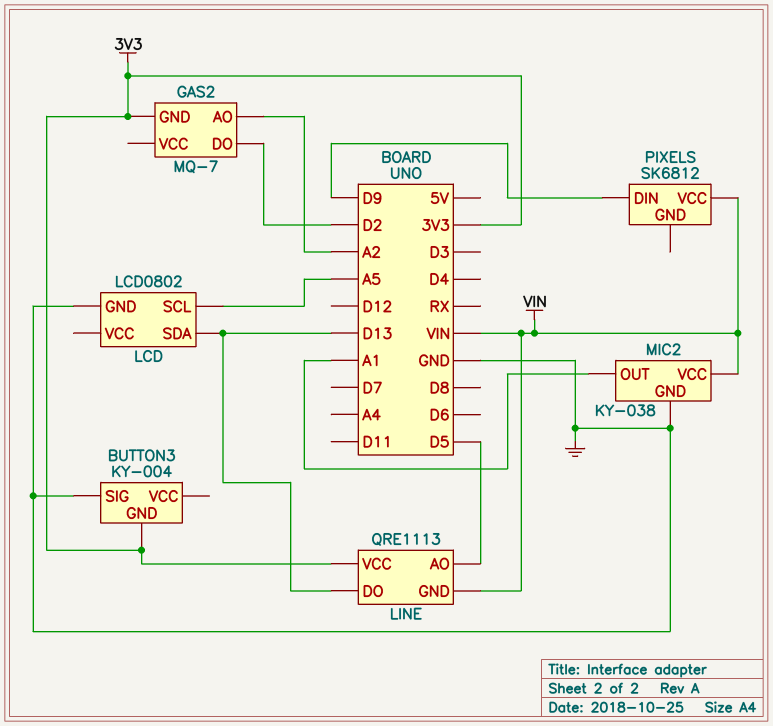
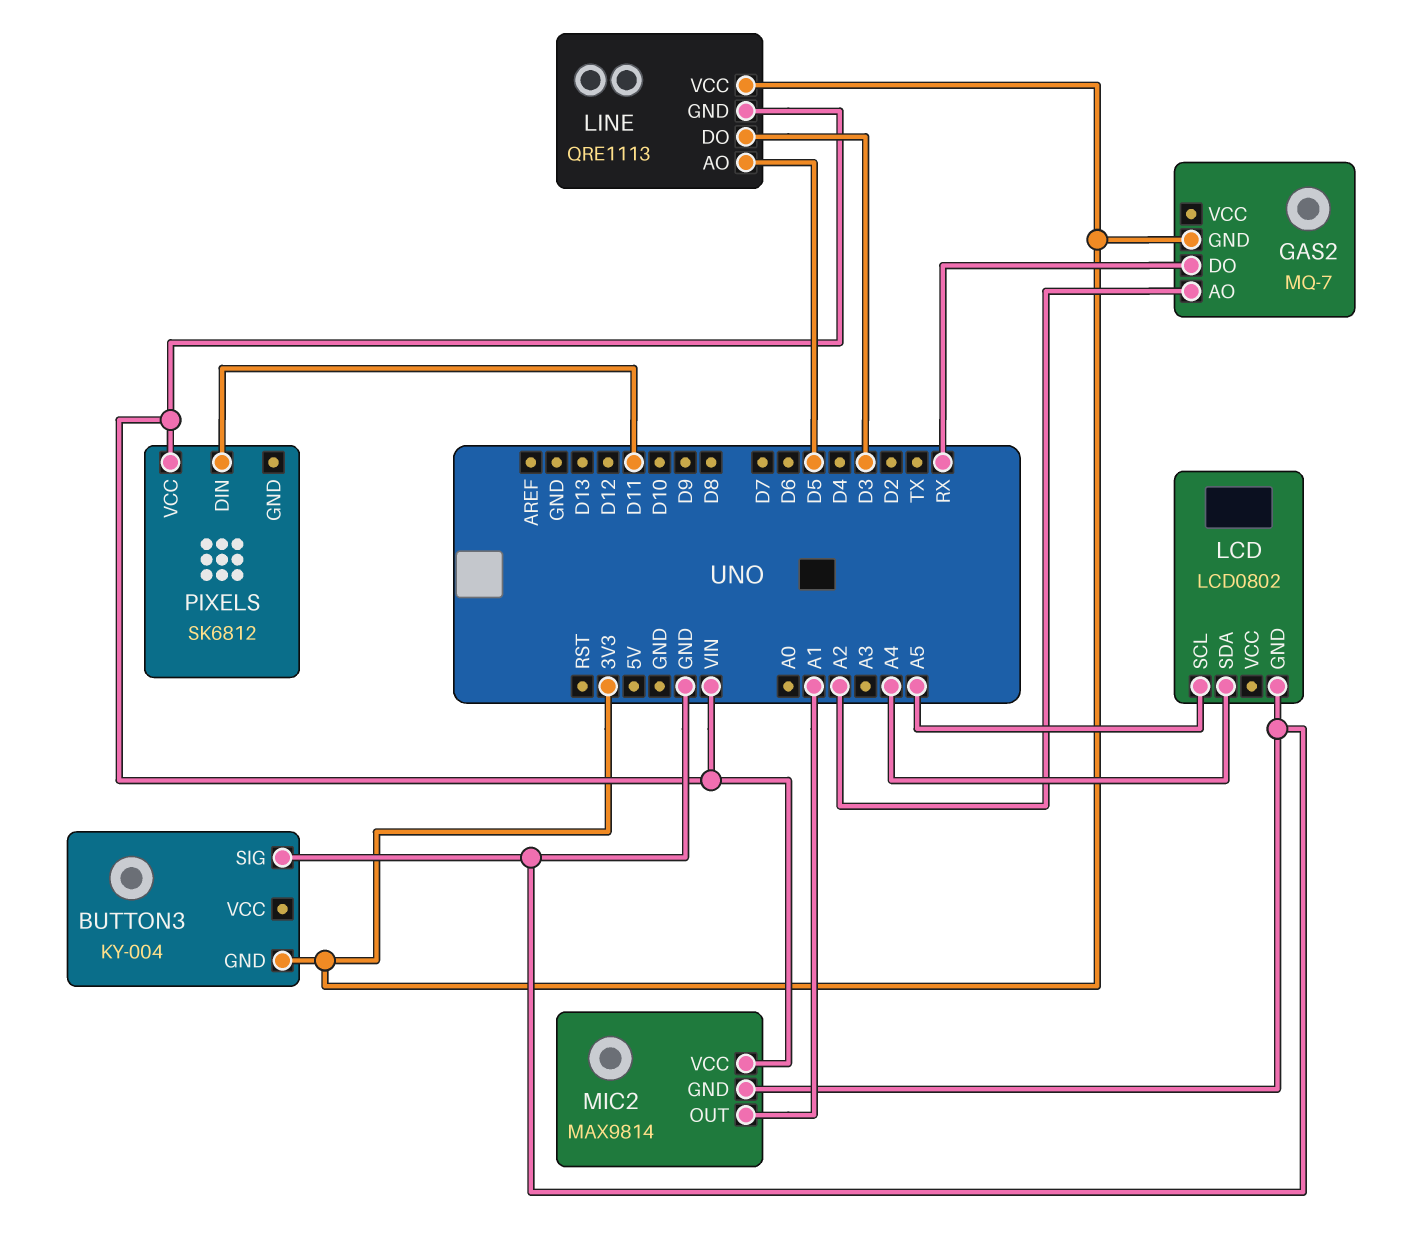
GAS2 pin DO: D2 -> RX
LCD pin SDA: D13 -> A4
LINE pin DO: D13 -> D3
MIC2: KY-038 -> MAX9814
PIXELS pin DIN: D9 -> D11

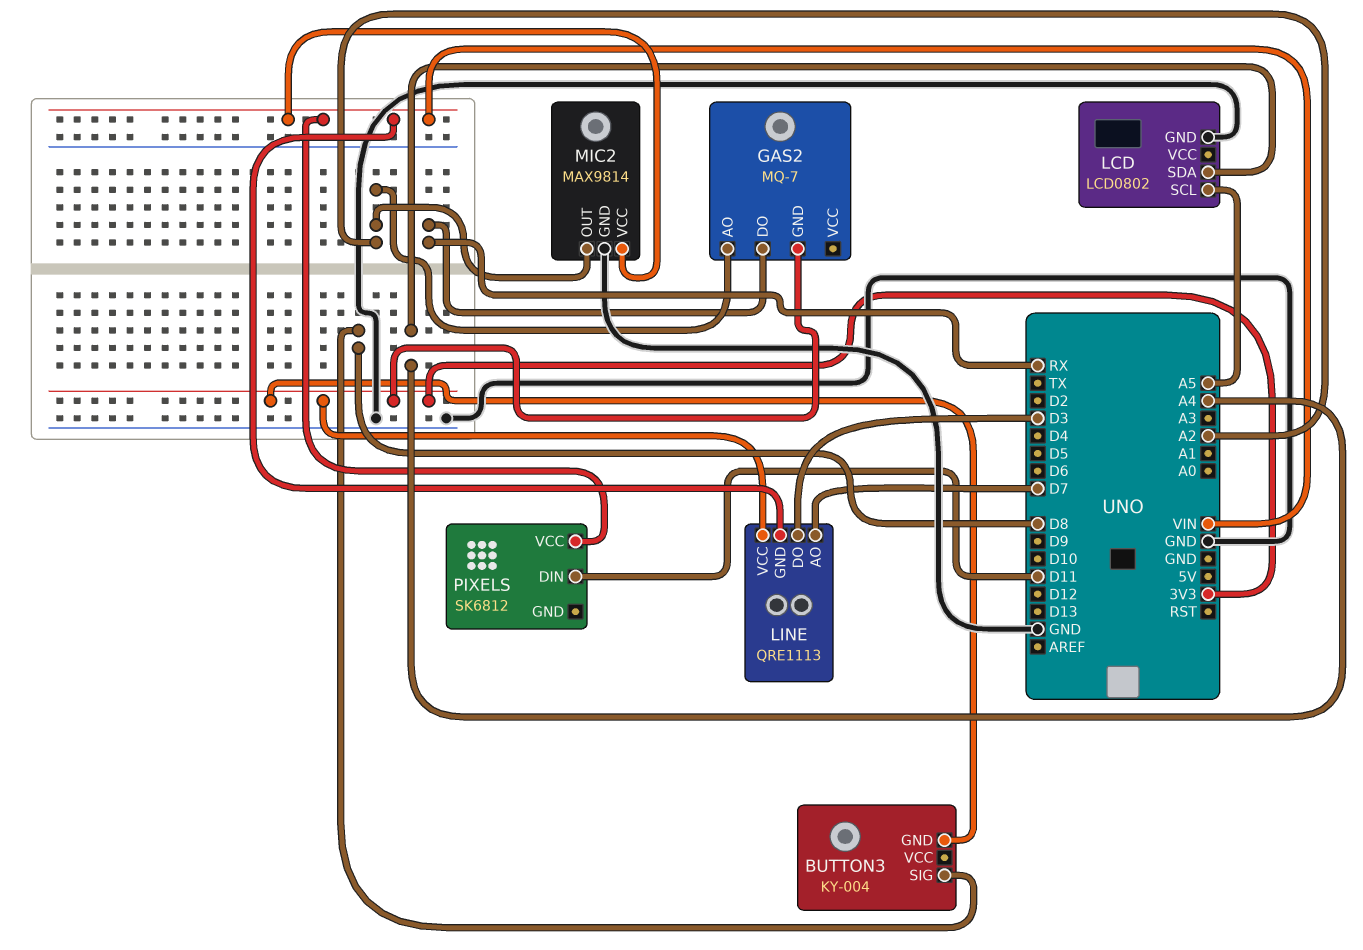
BUTTON3 pin SIG: GND -> D8
LINE pin AO: D5 -> D7
MIC2 pin OUT: A1 -> A2

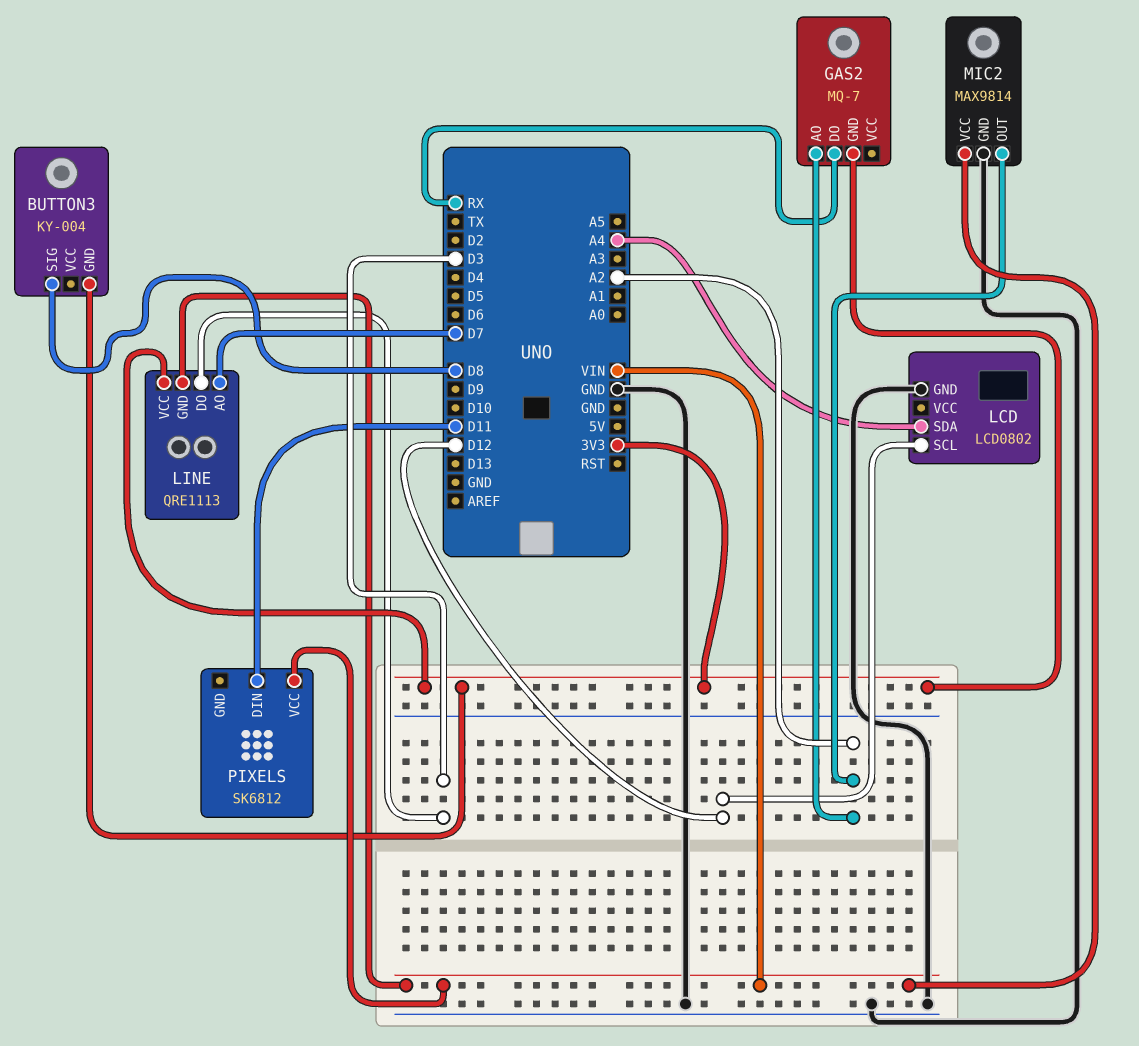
LCD pin SCL: A5 -> D12

